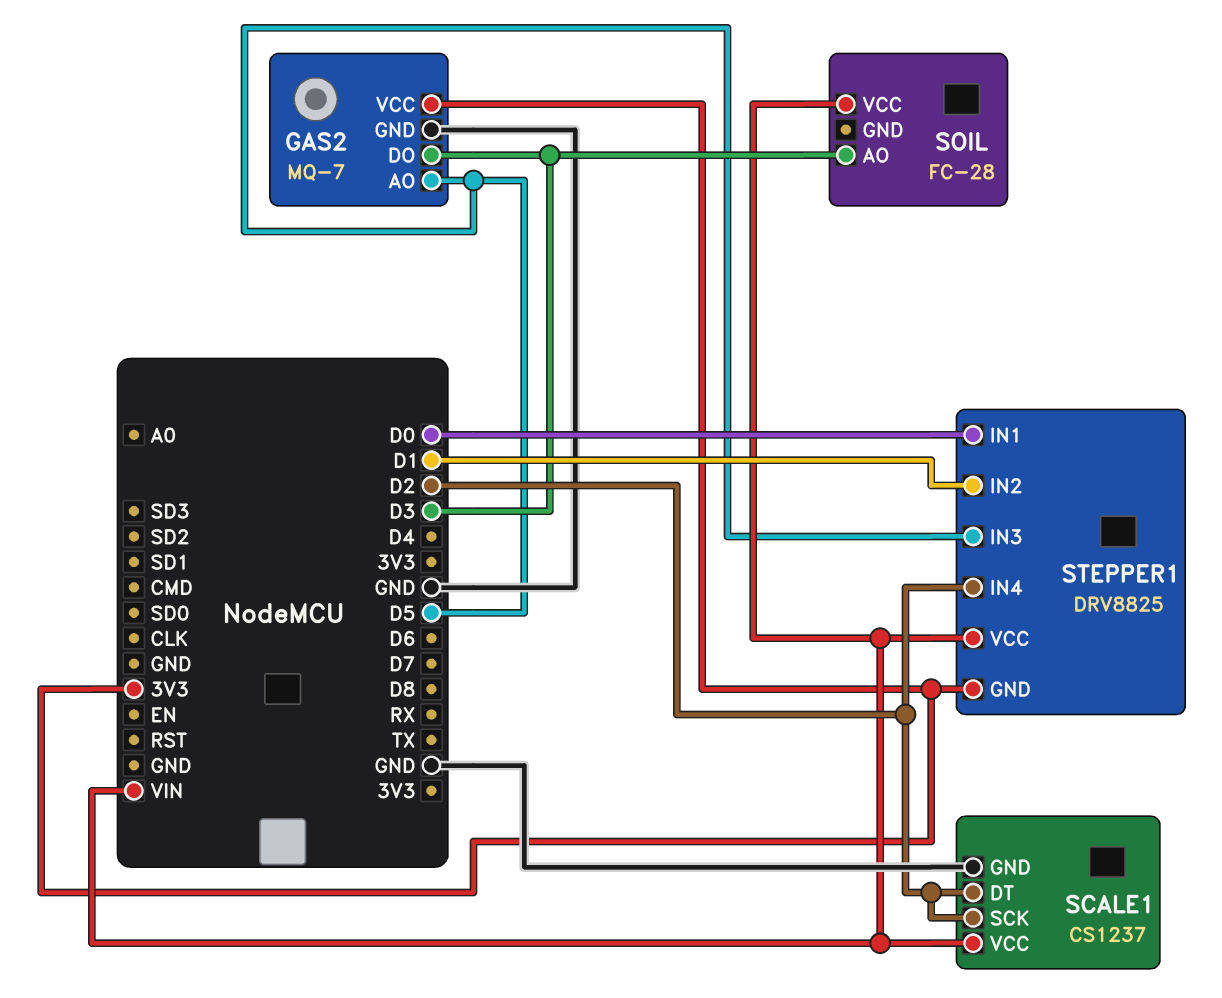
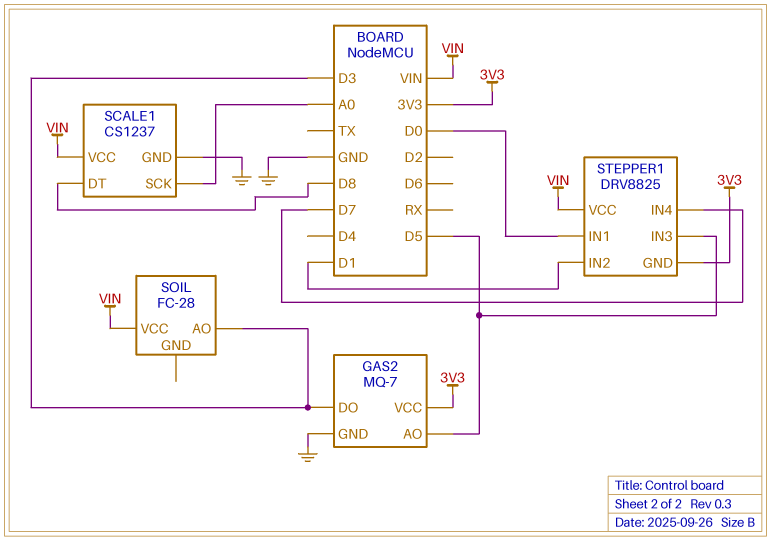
SCALE1 pin DT: D2 -> D8
SCALE1 pin SCK: D2 -> A0
STEPPER1 pin IN4: D2 -> D7

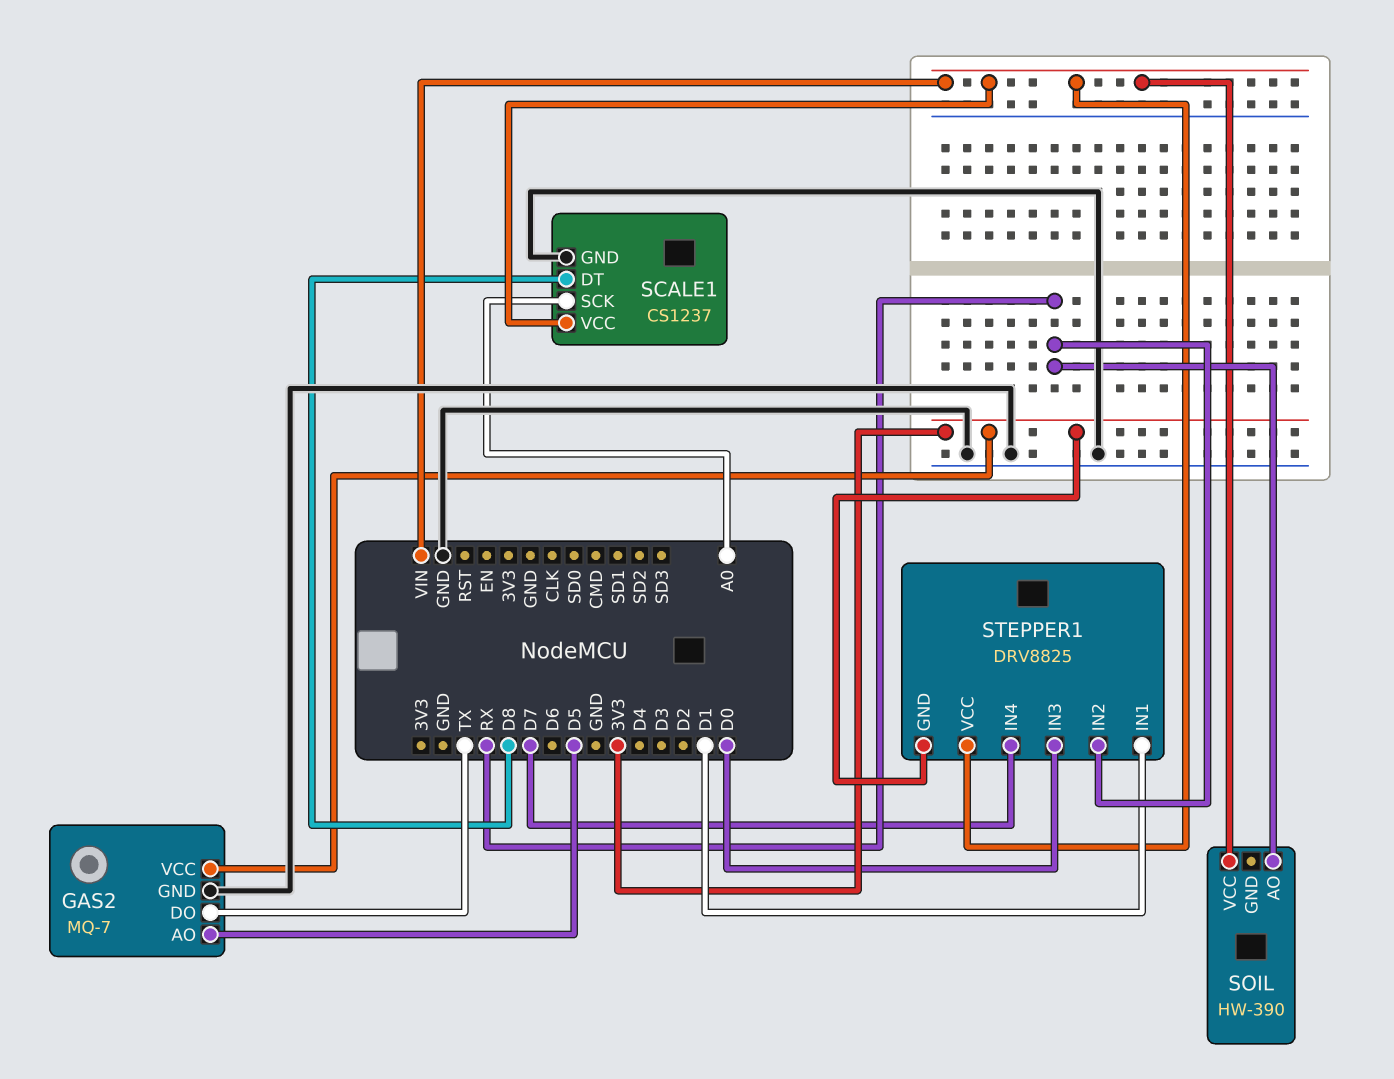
GAS2 pin DO: D3 -> TX
SOIL: FC-28 -> HW-390
SOIL pin AO: D3 -> RX
STEPPER1 pin IN1: D0 -> D1
STEPPER1 pin IN2: D1 -> RX
STEPPER1 pin IN3: D5 -> D0

